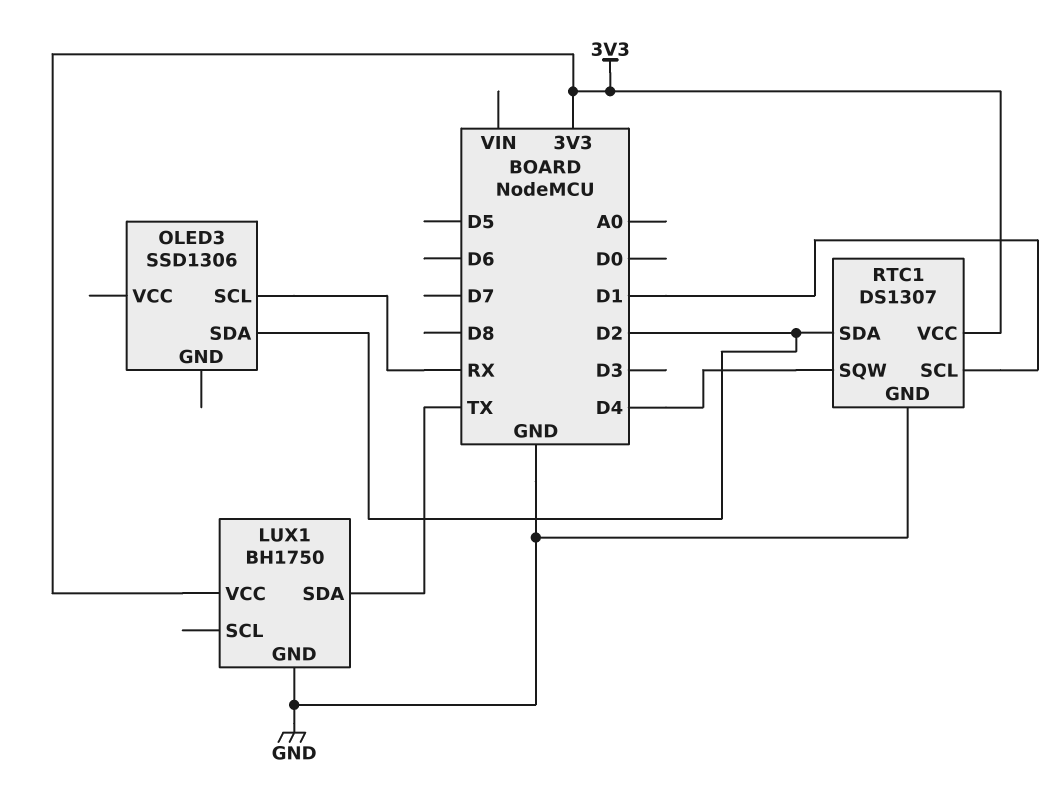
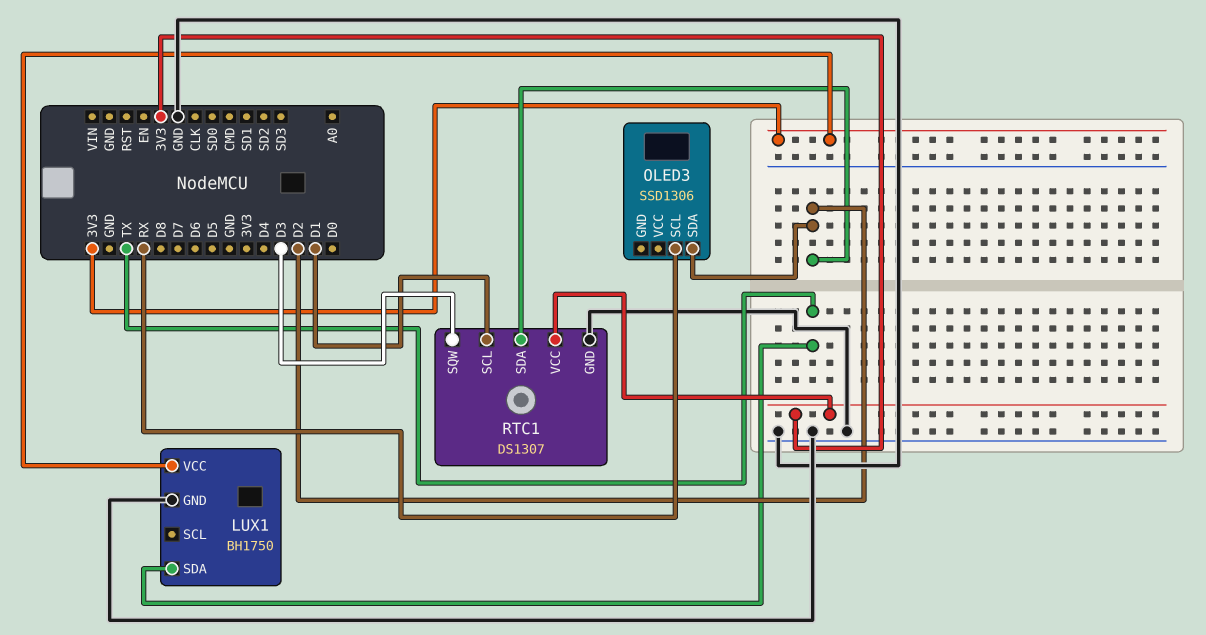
RTC1 pin SQW: D4 -> D3

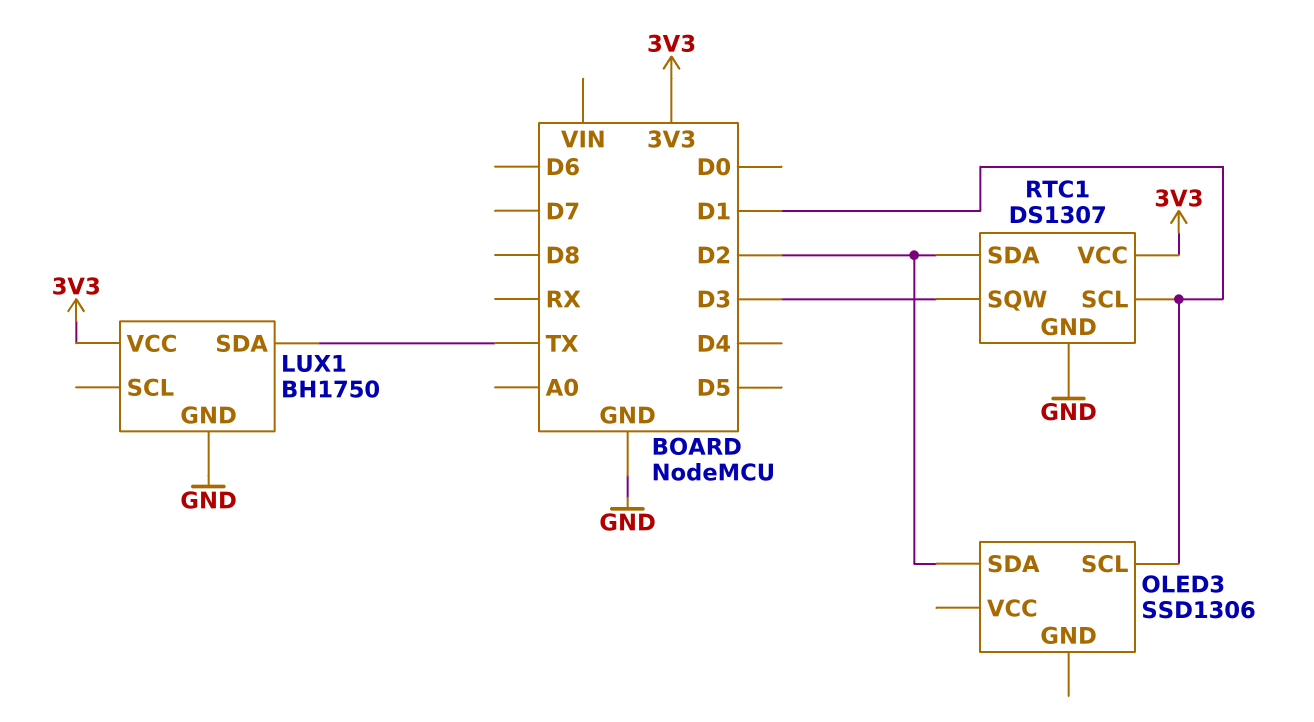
OLED3 pin SCL: RX -> D1

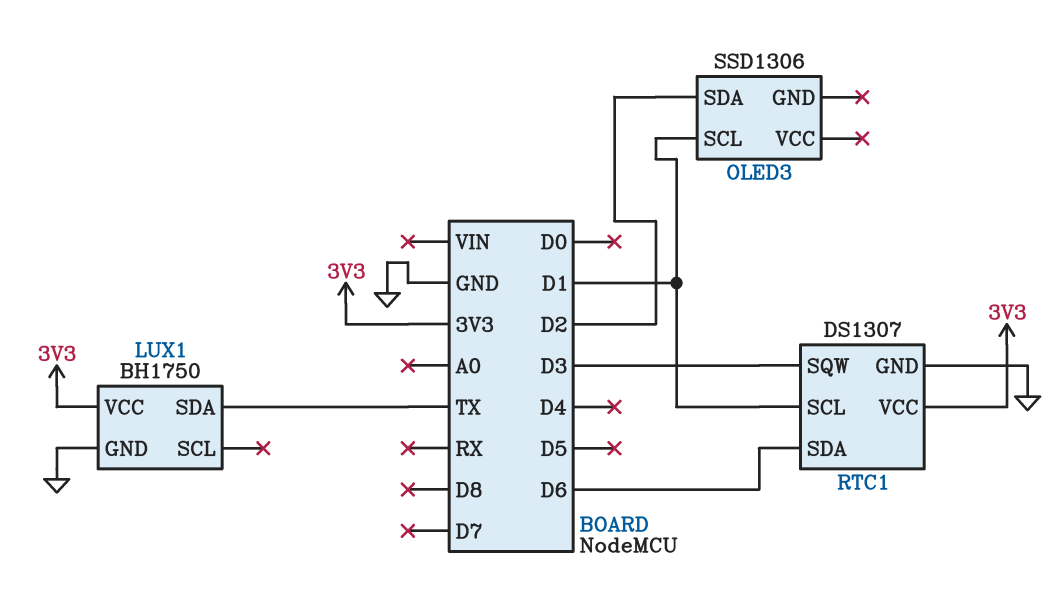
RTC1 pin SDA: D2 -> D6

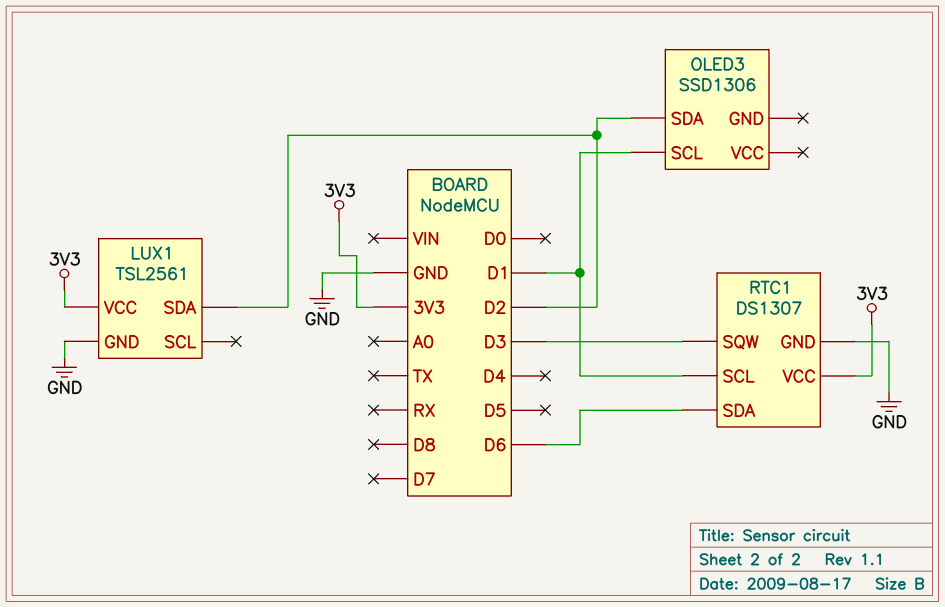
LUX1: BH1750 -> TSL2561
LUX1 pin SDA: TX -> D2

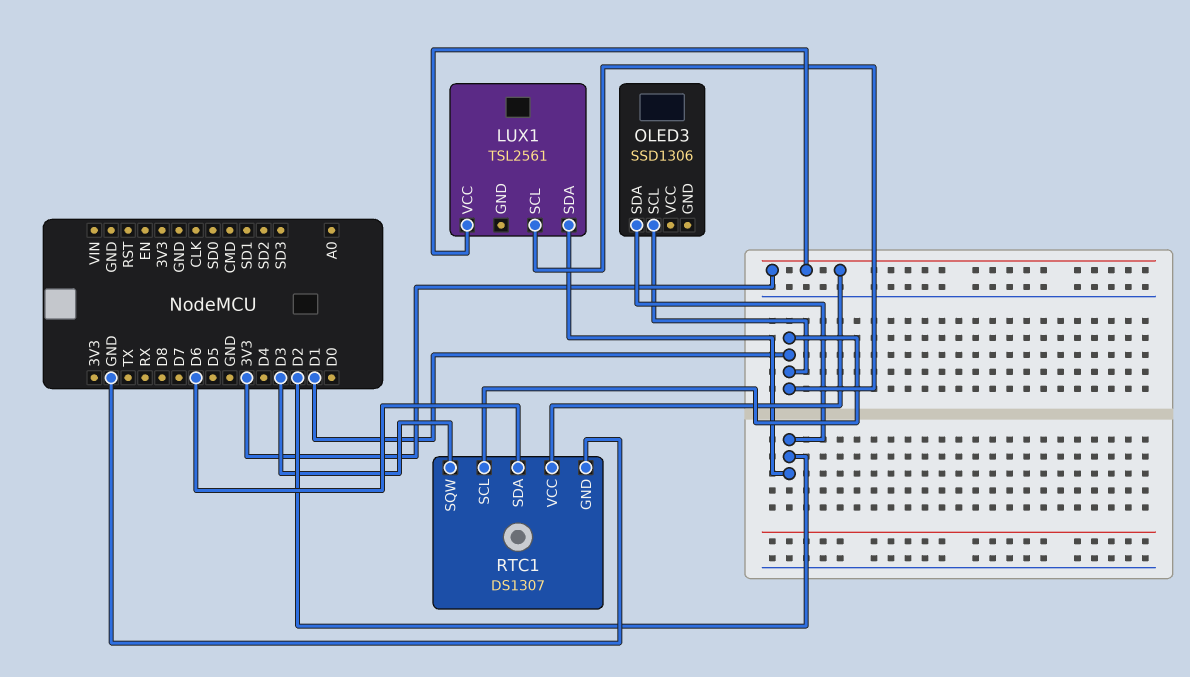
LUX1 pin GND: GND -> none
LUX1 pin SCL: none -> D1

